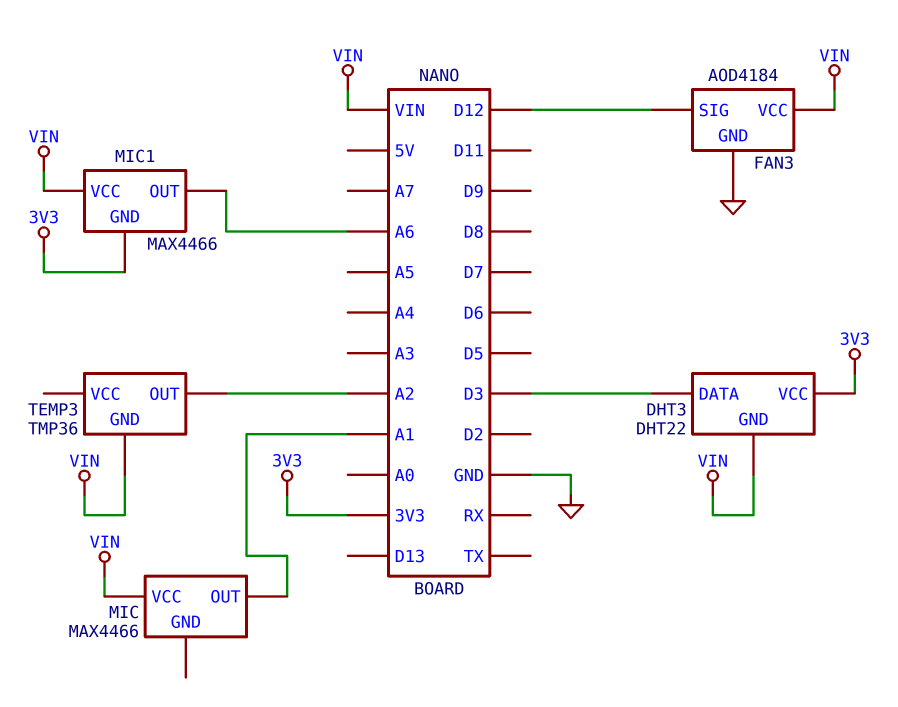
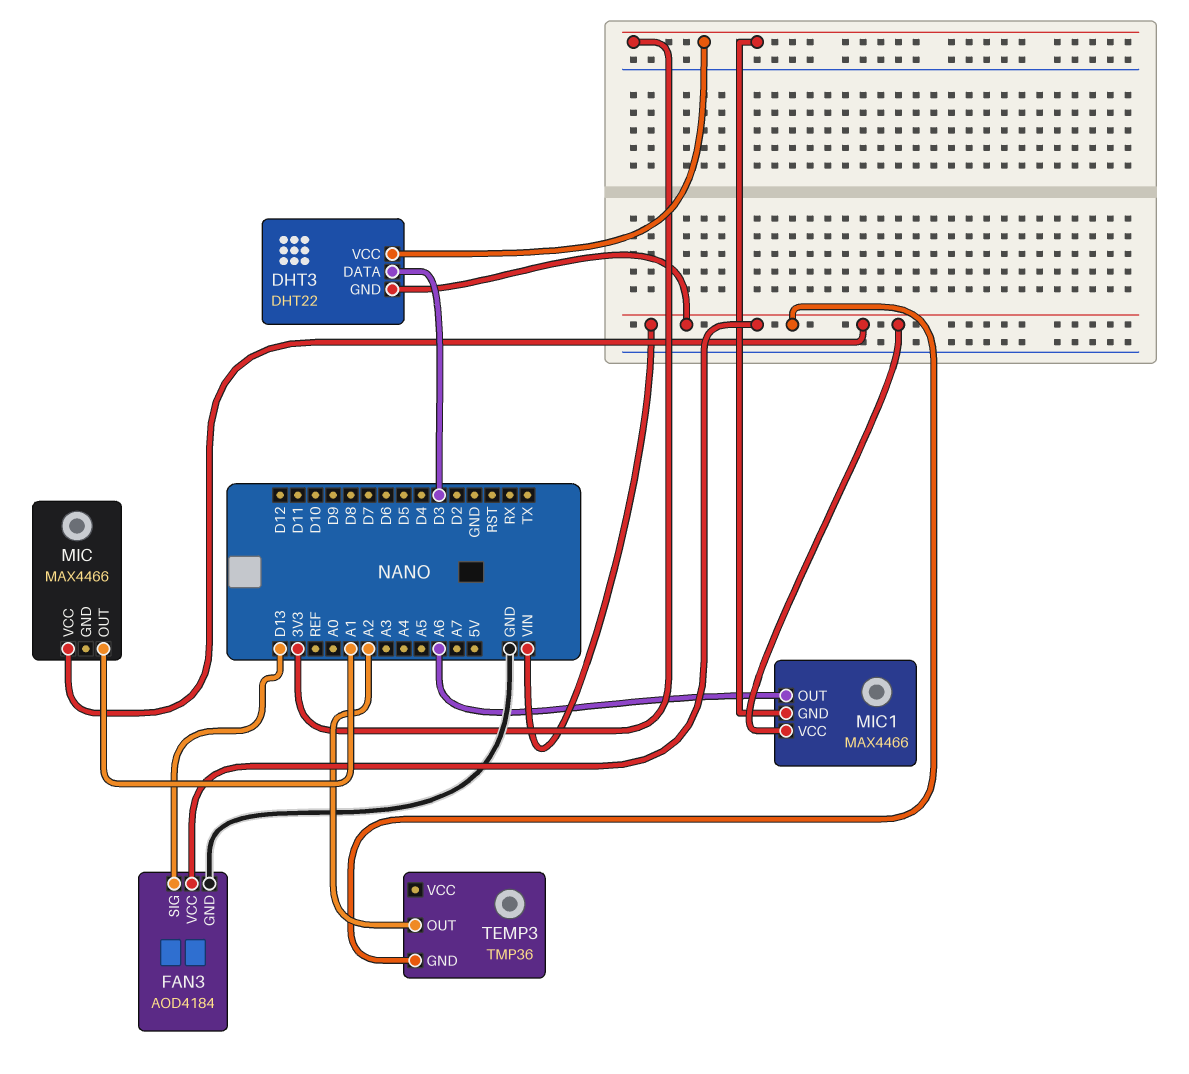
FAN3 pin SIG: D12 -> D13

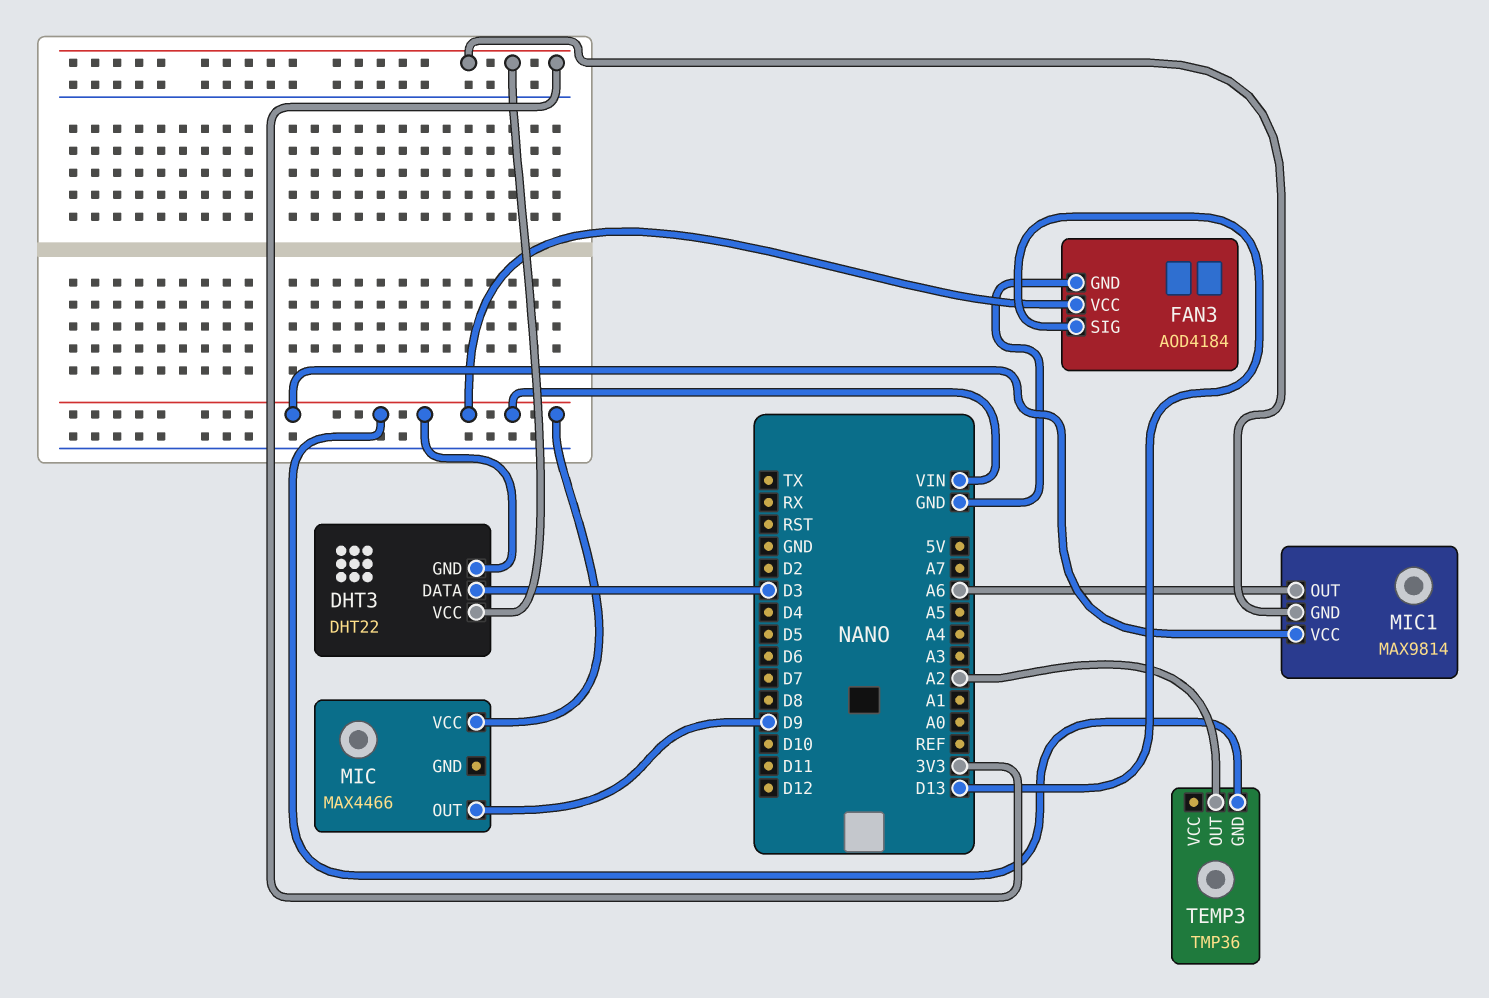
MIC pin OUT: A1 -> D9
MIC1: MAX4466 -> MAX9814

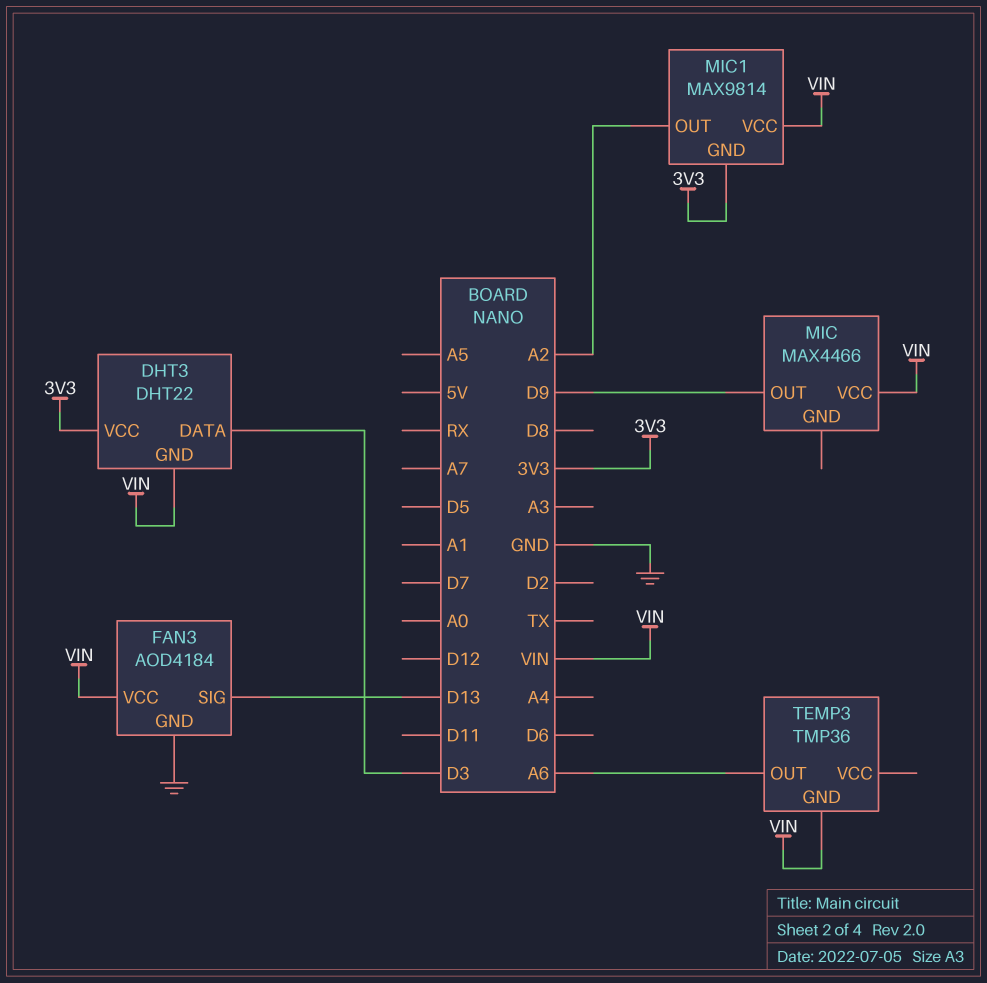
MIC1 pin OUT: A6 -> A2
TEMP3 pin OUT: A2 -> A6

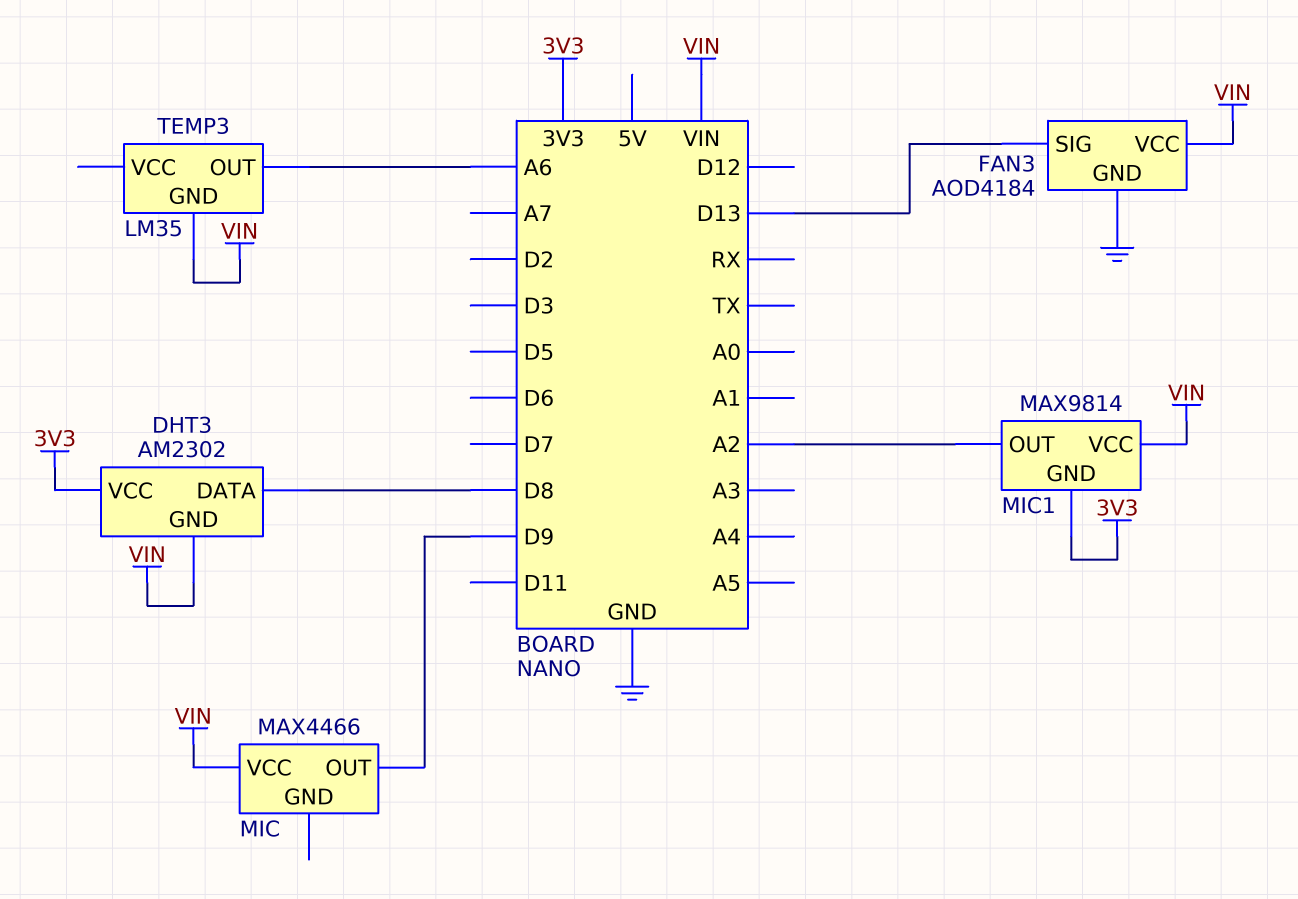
DHT3: DHT22 -> AM2302
DHT3 pin DATA: D3 -> D8
TEMP3: TMP36 -> LM35

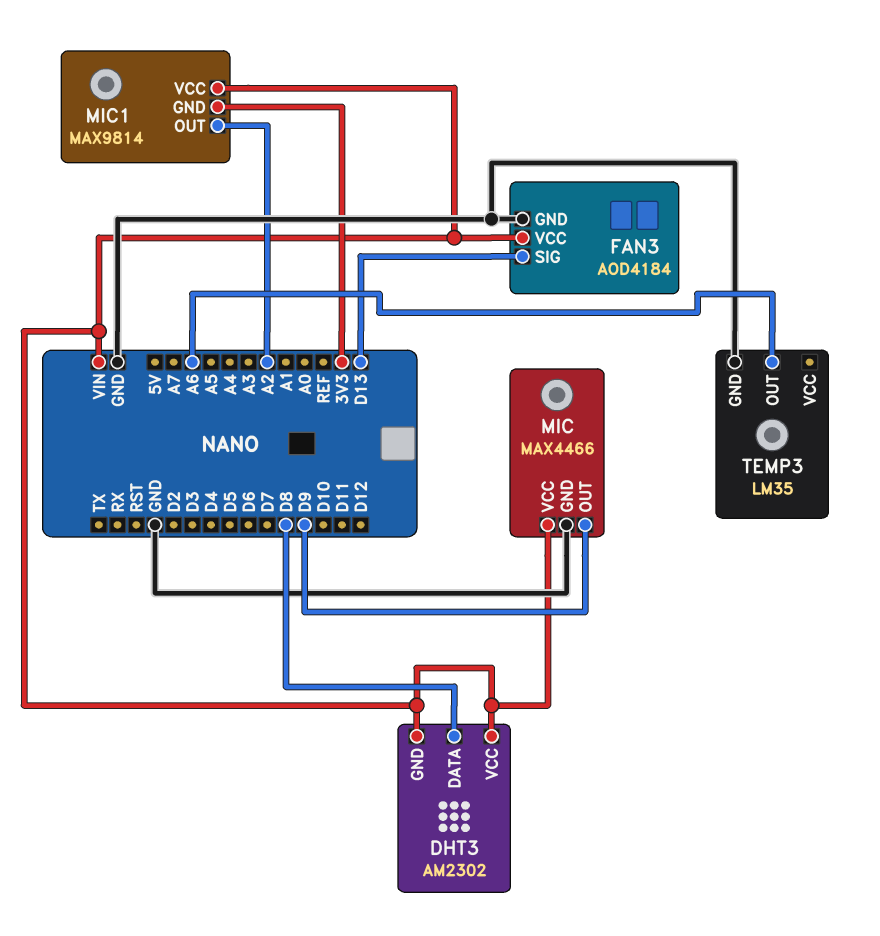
DHT3 pin VCC: 3V3 -> VIN
MIC pin GND: none -> GND
TEMP3 pin GND: VIN -> GND

